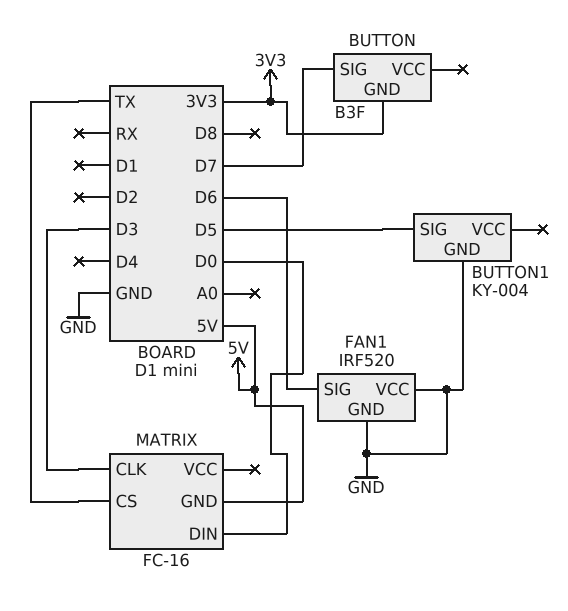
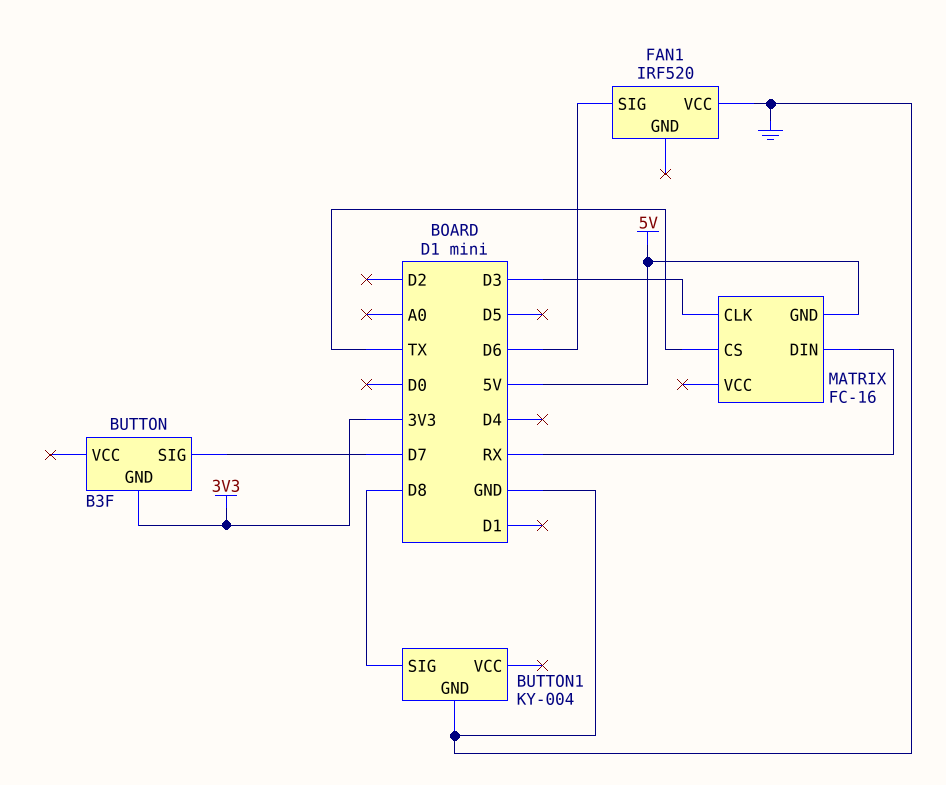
BUTTON1 pin SIG: D5 -> D8
FAN1 pin GND: GND -> none
MATRIX pin DIN: D0 -> RX

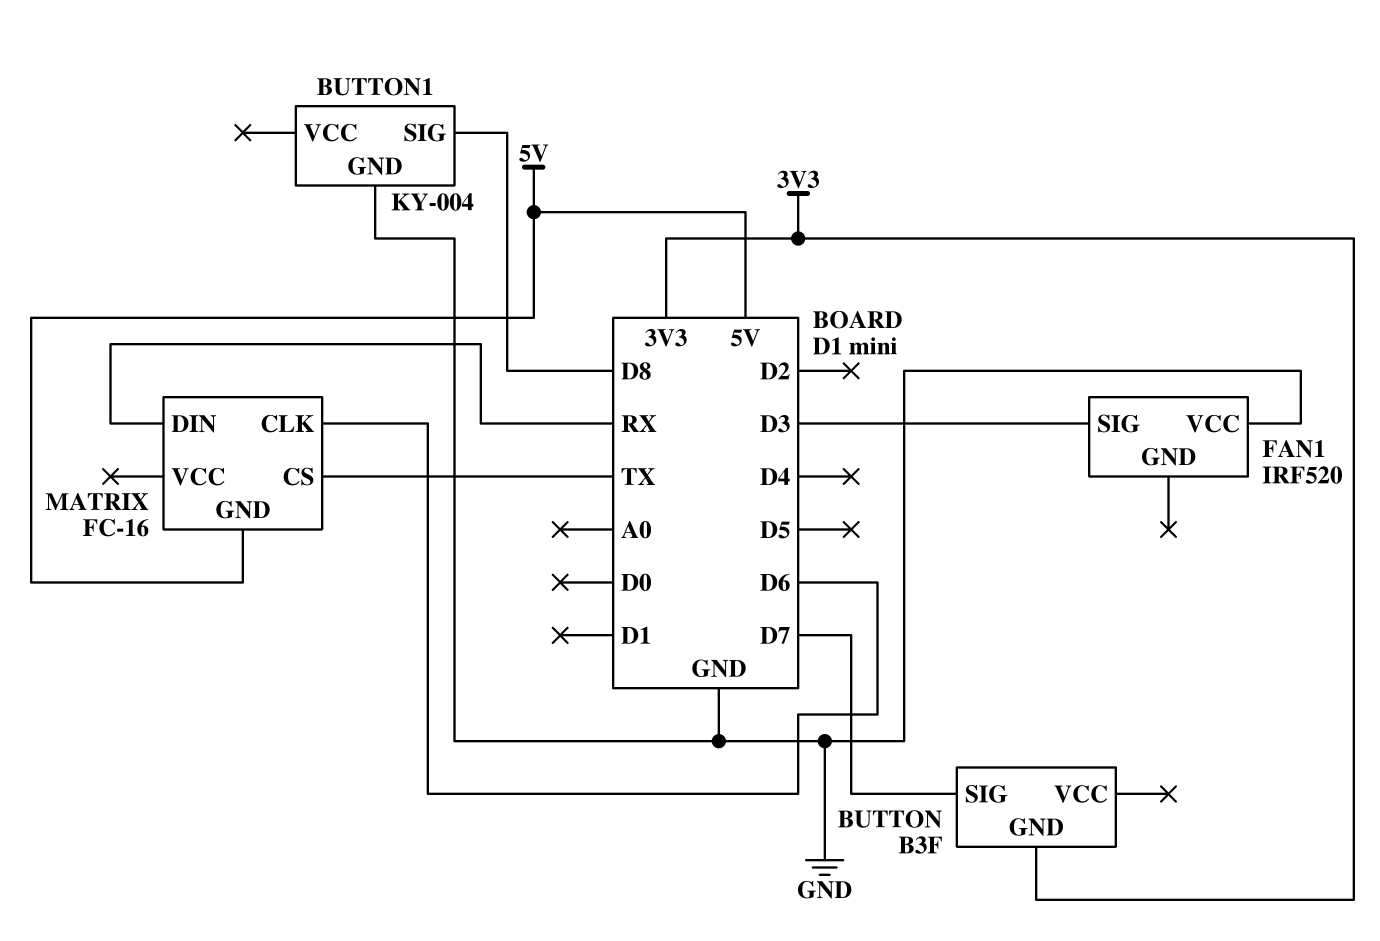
FAN1 pin SIG: D6 -> D3
MATRIX pin CLK: D3 -> D6

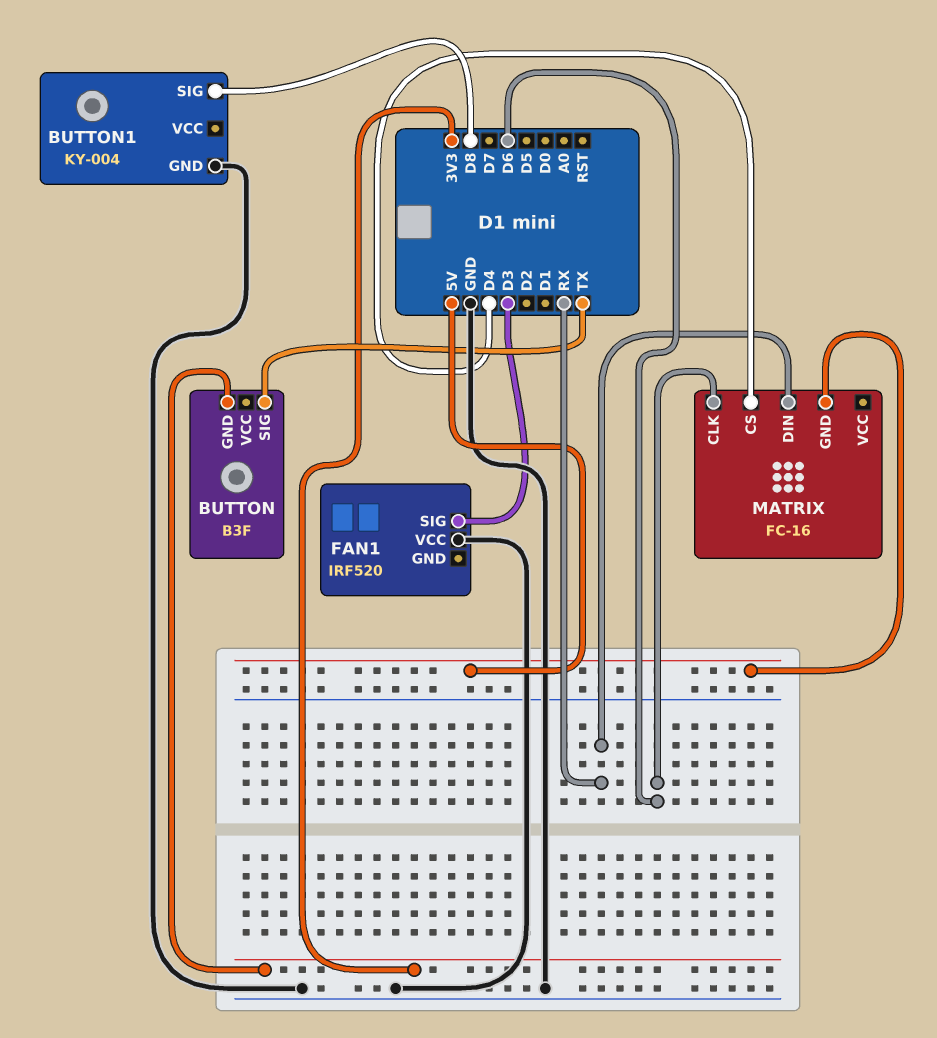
BUTTON pin SIG: D7 -> TX
MATRIX pin CS: TX -> D4

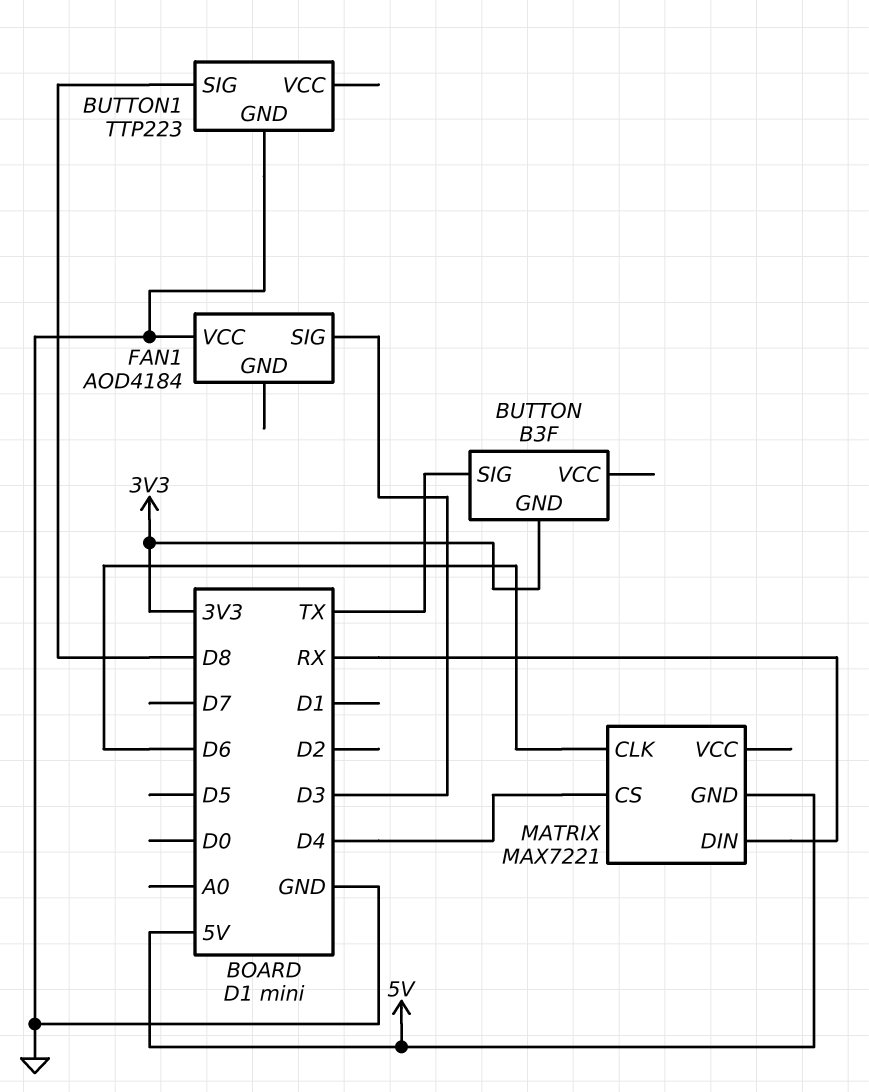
BUTTON1: KY-004 -> TTP223
FAN1: IRF520 -> AOD4184
MATRIX: FC-16 -> MAX7221

